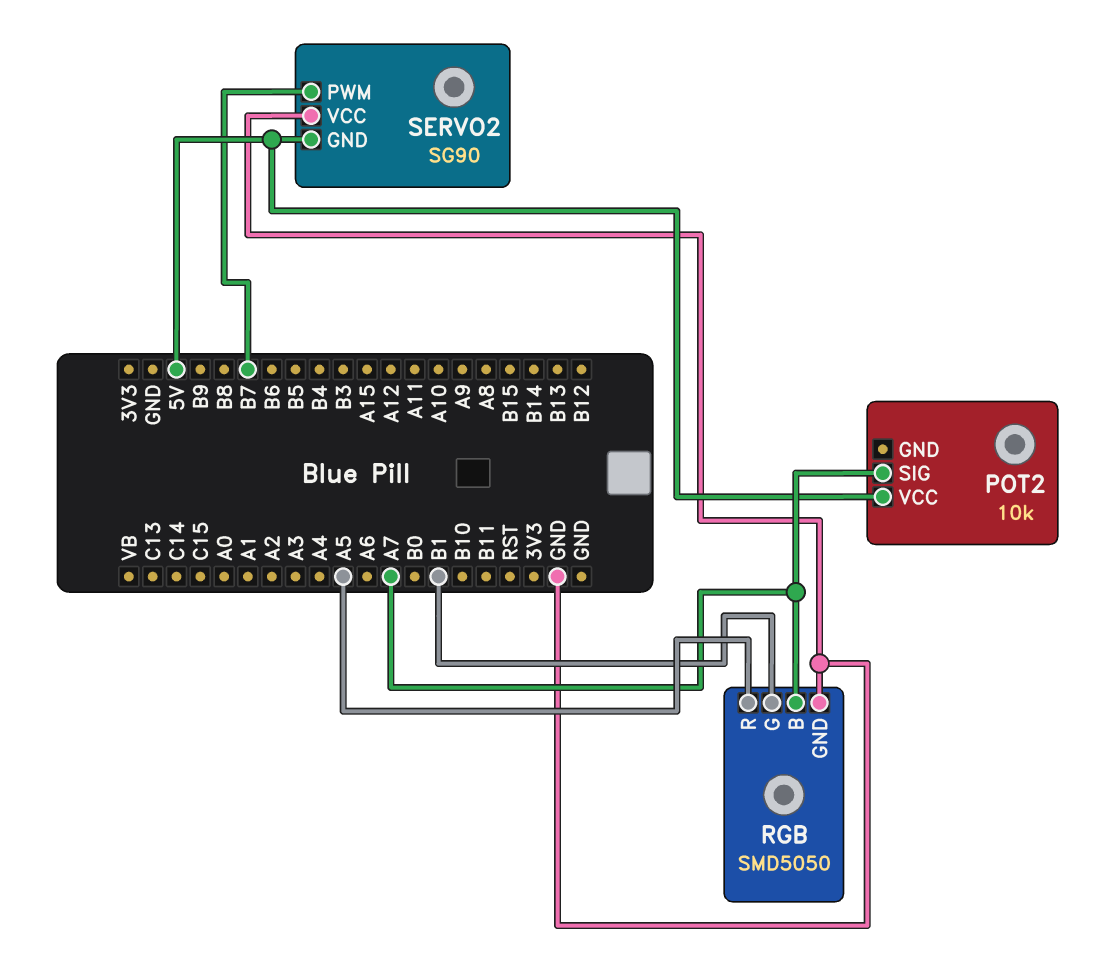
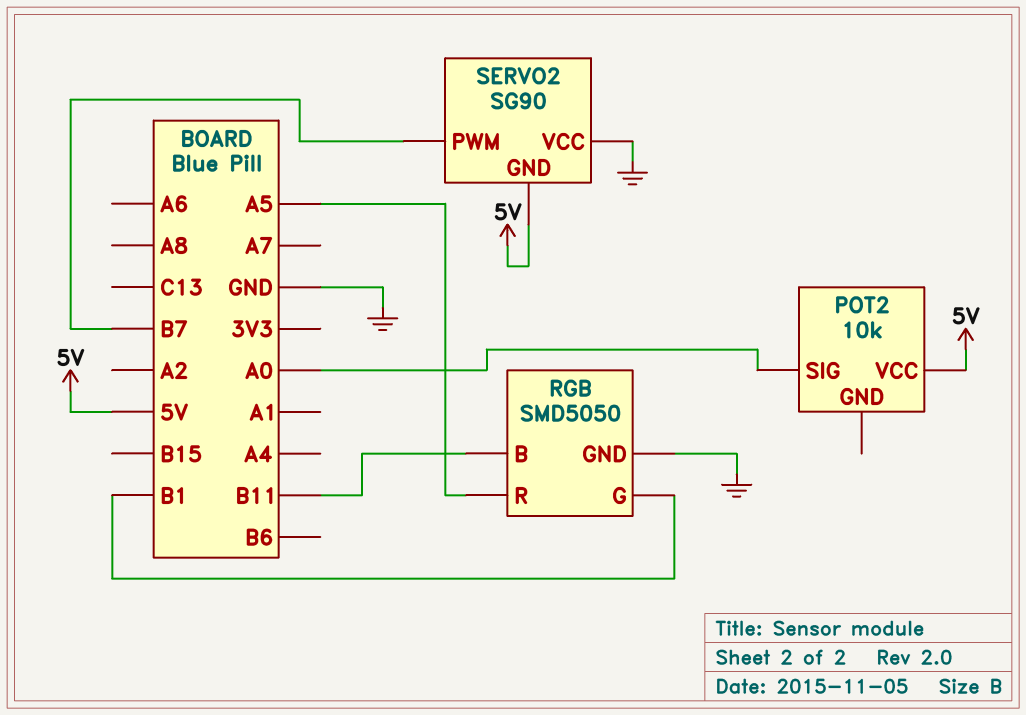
POT2 pin SIG: A7 -> A0
RGB pin B: A7 -> B11

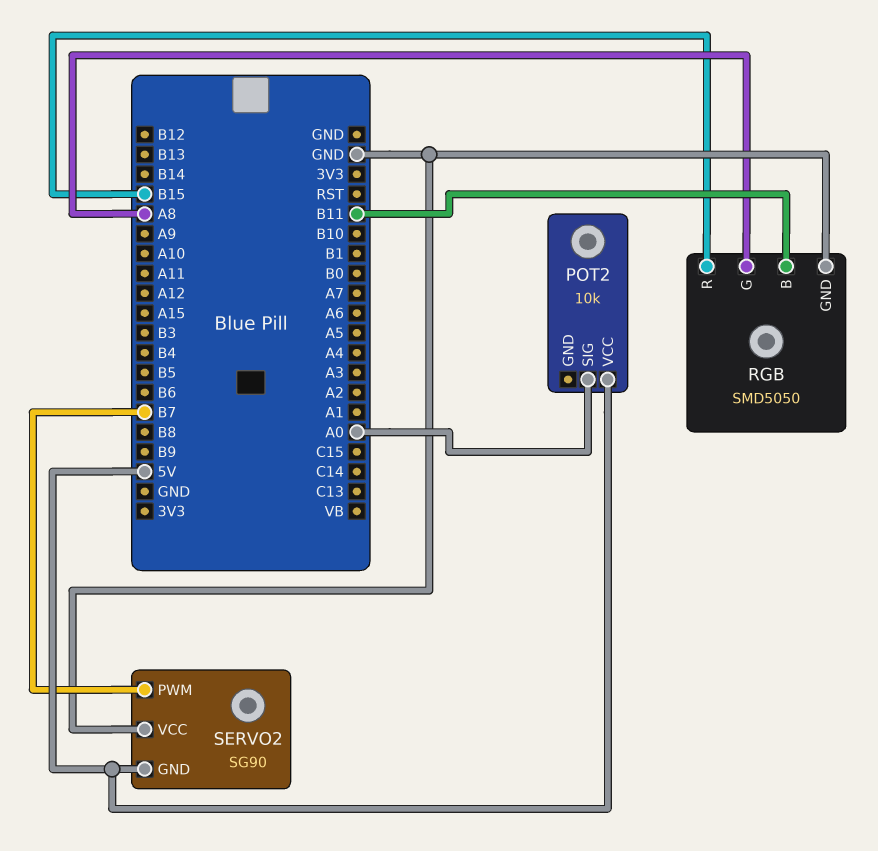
RGB pin G: B1 -> A8
RGB pin R: A5 -> B15

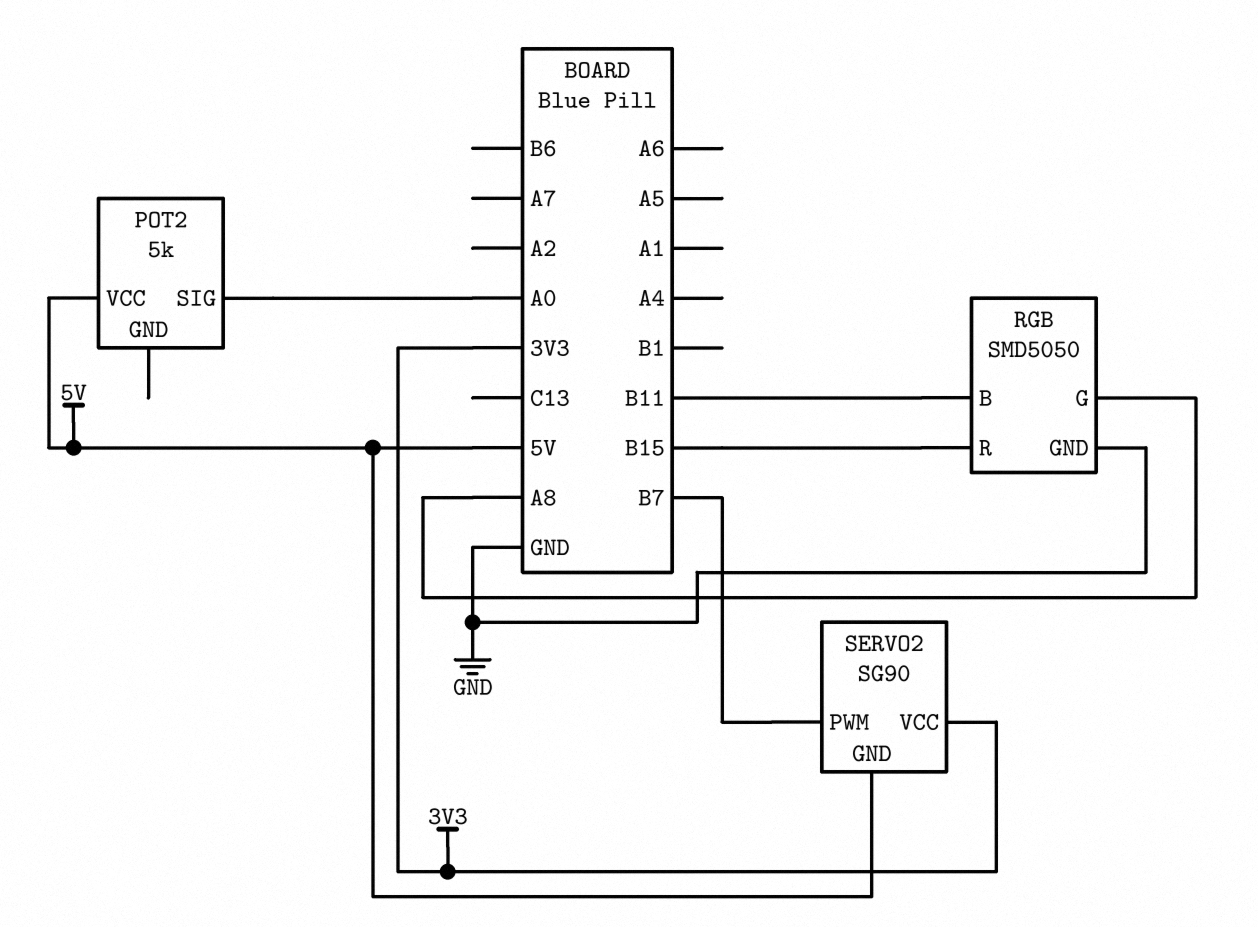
POT2: 10k -> 5k
SERVO2 pin VCC: GND -> 3V3

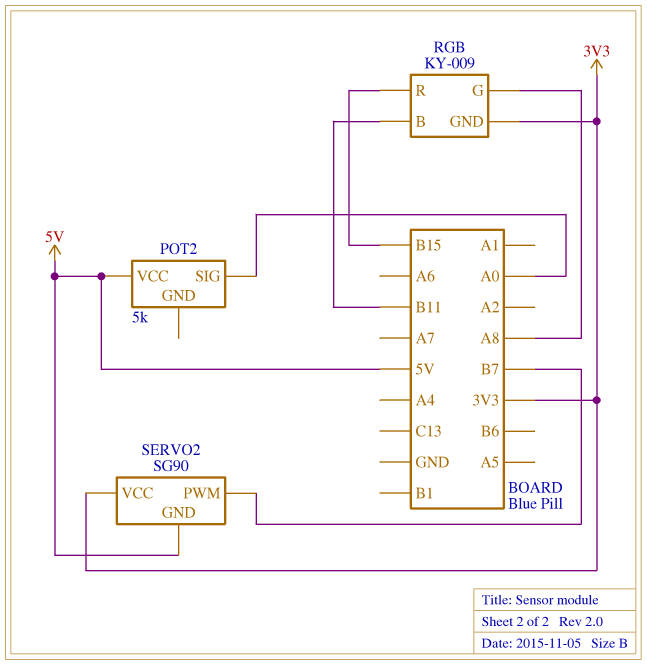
RGB: SMD5050 -> KY-009
RGB pin GND: GND -> 3V3

